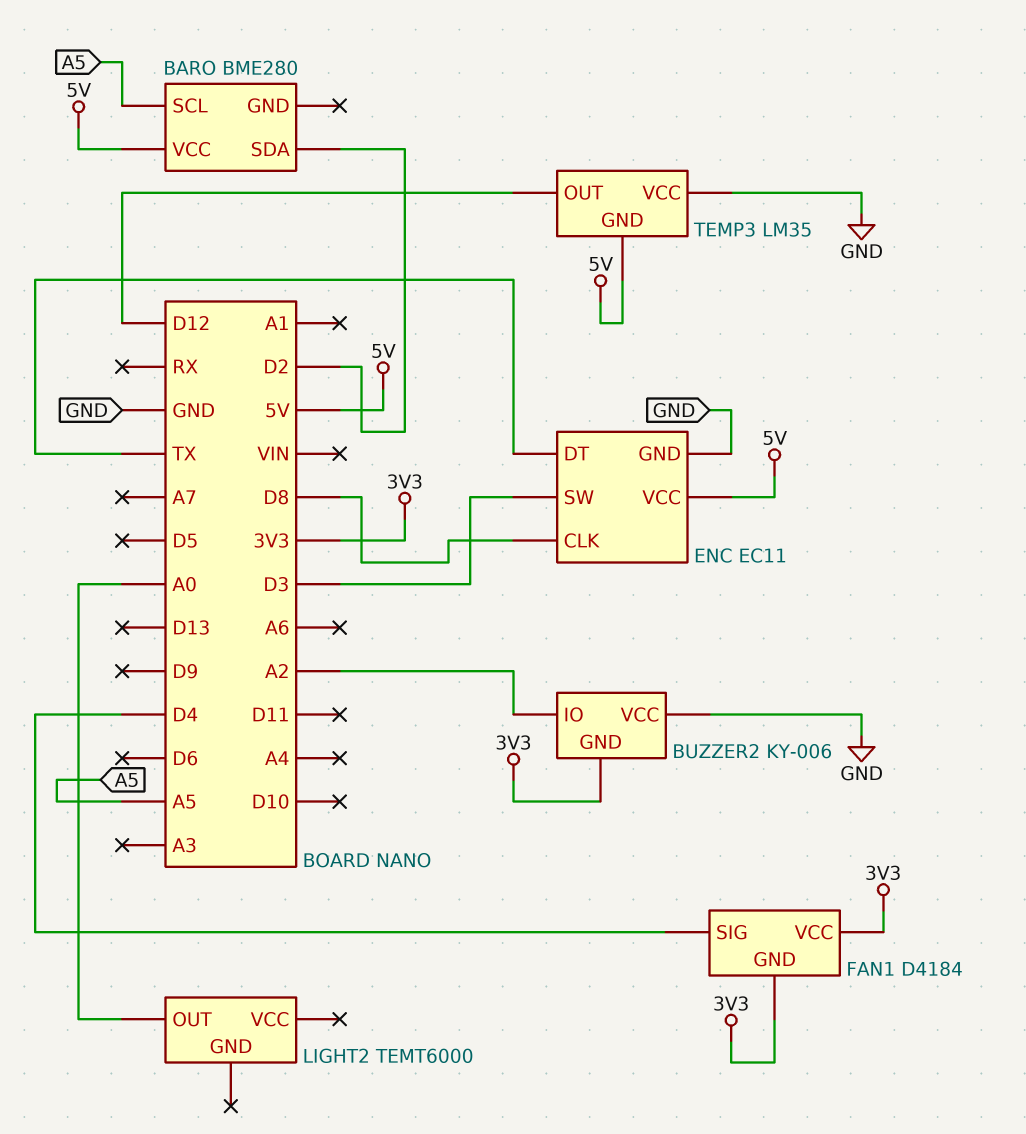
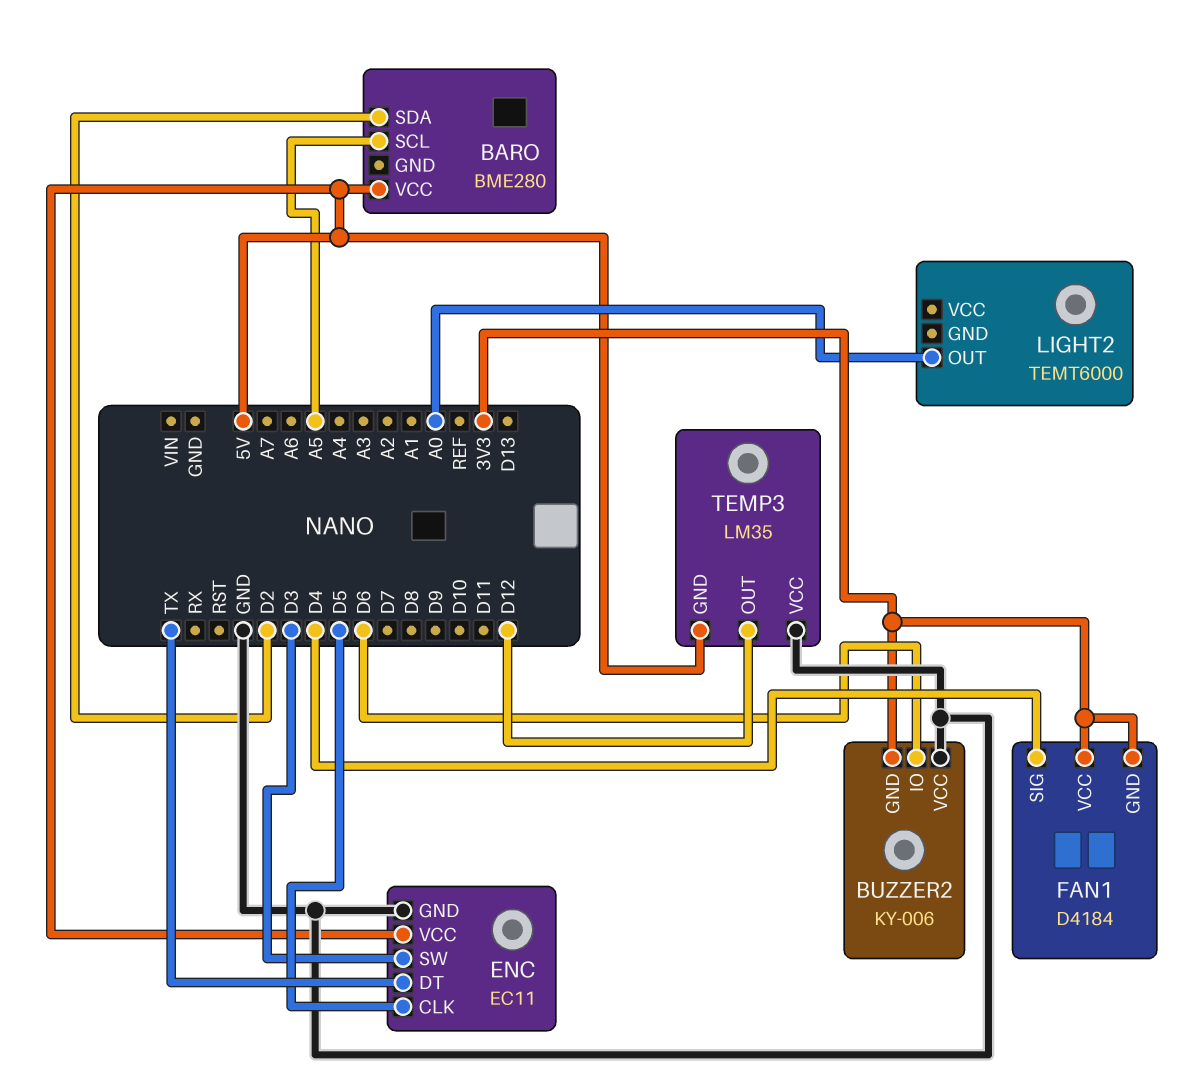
BUZZER2 pin IO: A2 -> D6
ENC pin CLK: D8 -> D5

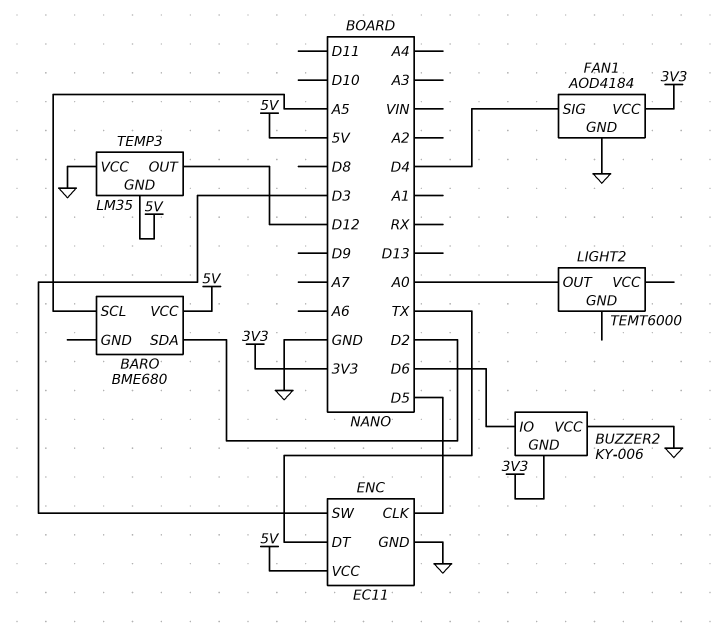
BARO: BME280 -> BME680
FAN1: D4184 -> AOD4184
FAN1 pin GND: 3V3 -> GND

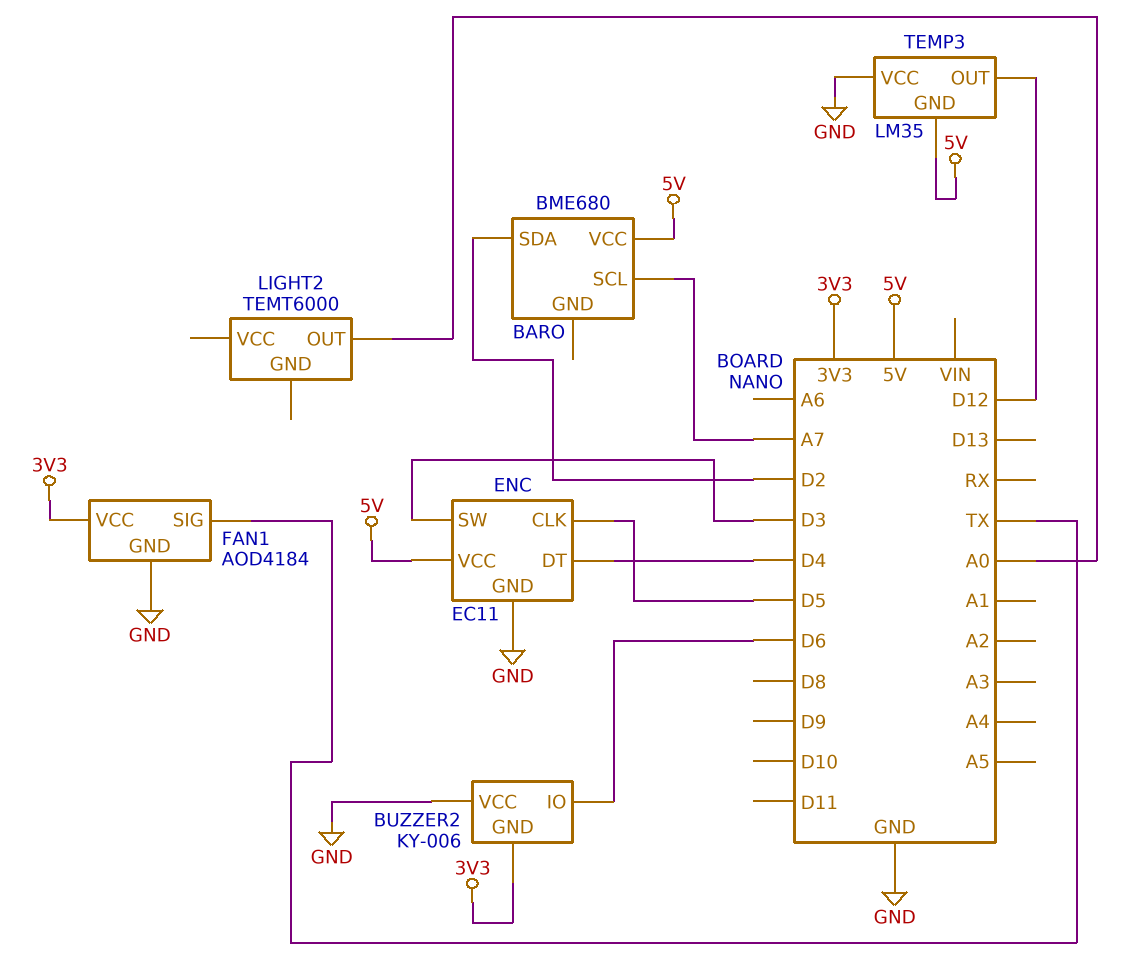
BARO pin SCL: A5 -> A7
ENC pin DT: TX -> D4
FAN1 pin SIG: D4 -> TX

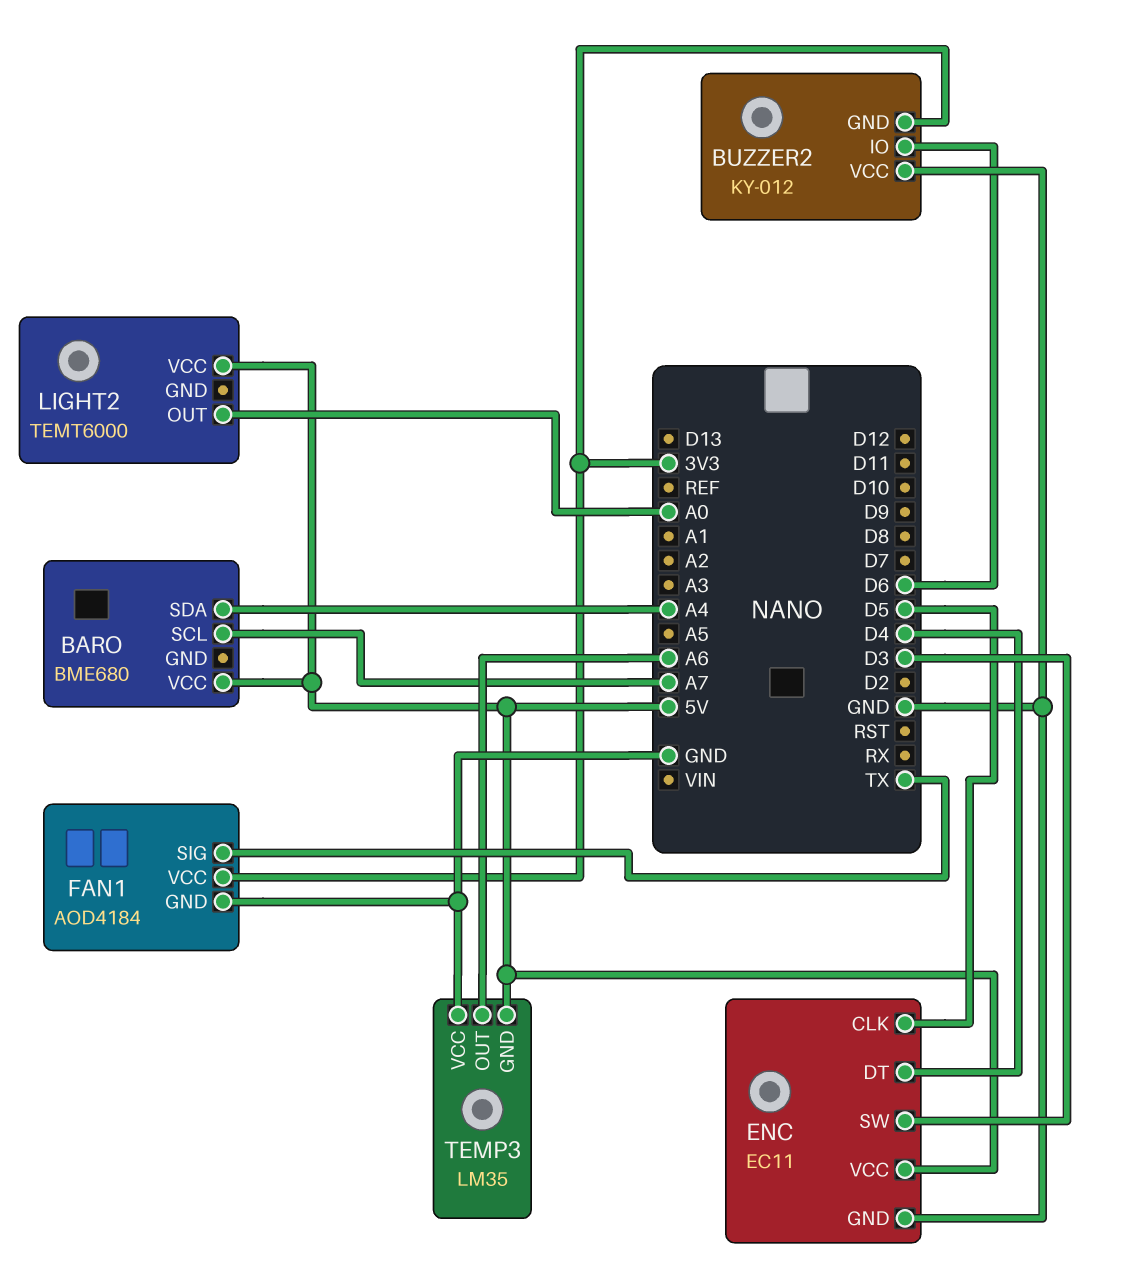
BARO pin SDA: D2 -> A4
BUZZER2: KY-006 -> KY-012
LIGHT2 pin VCC: none -> 5V
TEMP3 pin OUT: D12 -> A6

